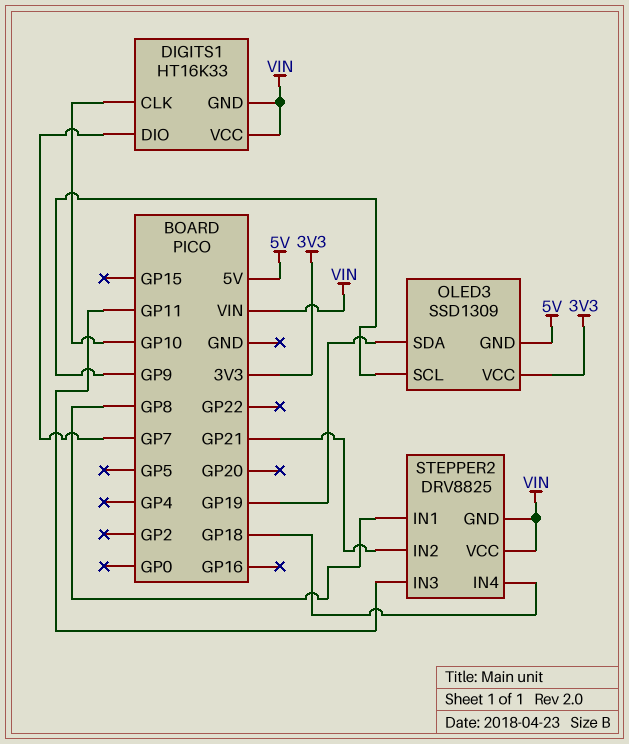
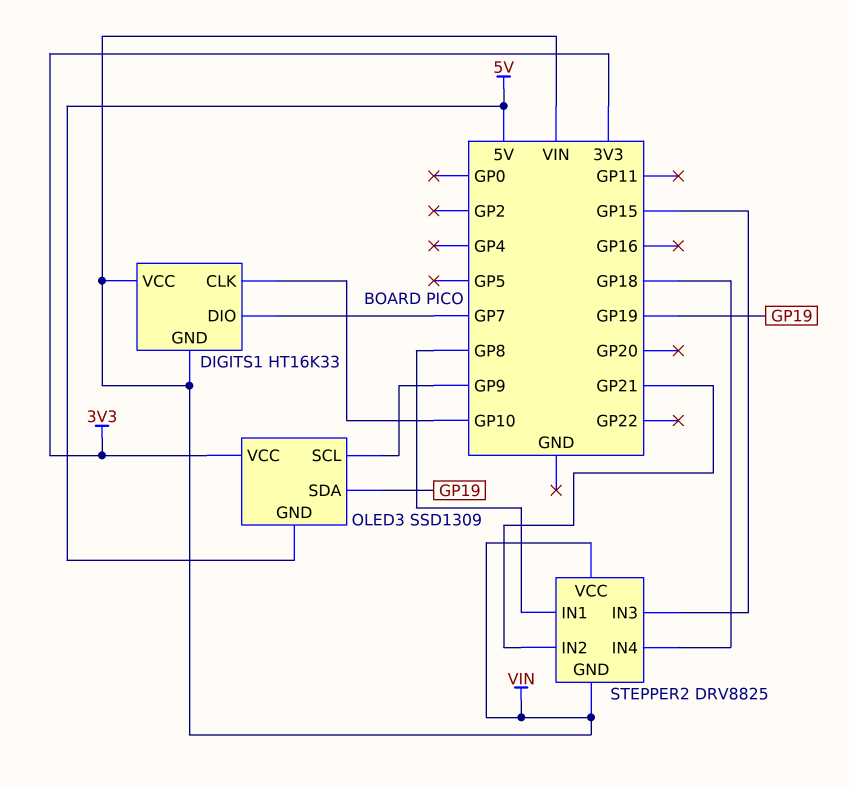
STEPPER2 pin IN3: GP11 -> GP15

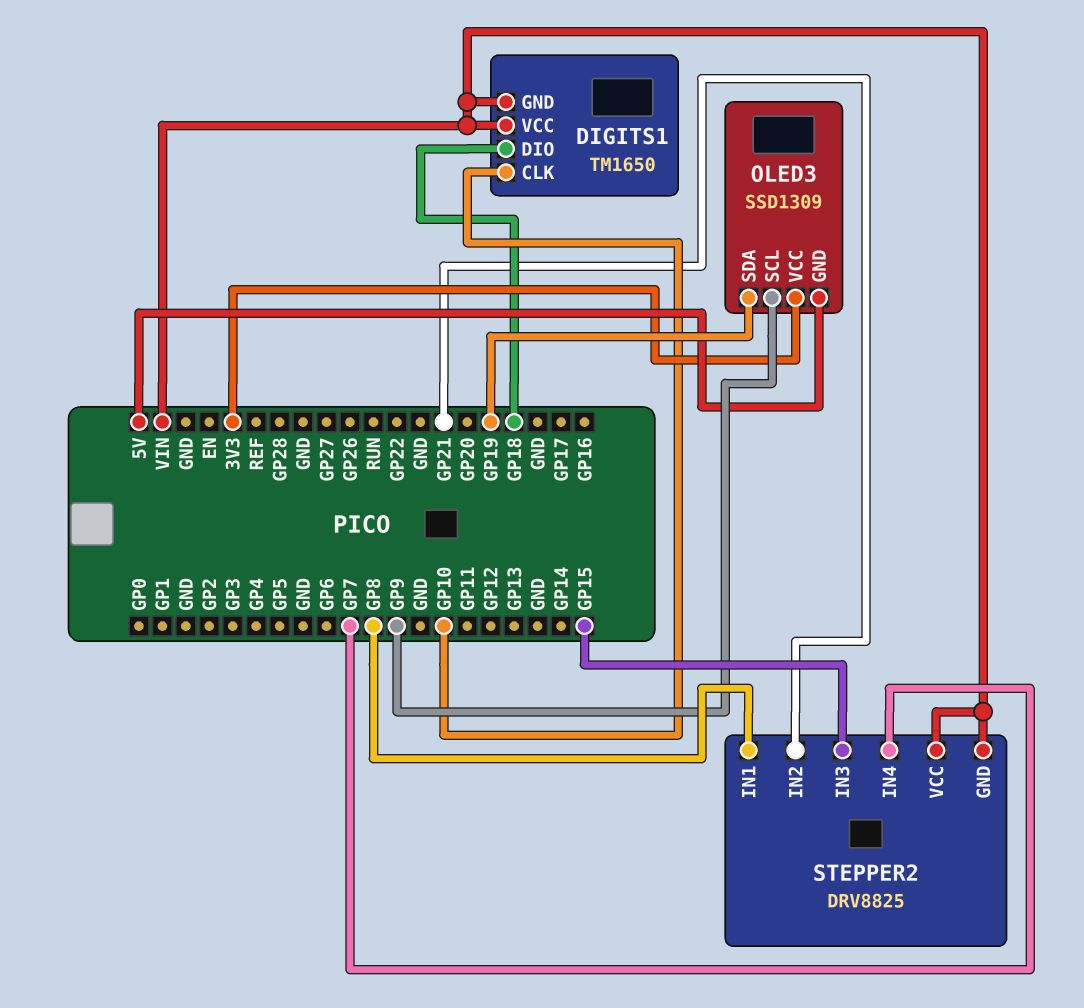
DIGITS1: HT16K33 -> TM1650
DIGITS1 pin DIO: GP7 -> GP18
STEPPER2 pin IN4: GP18 -> GP7

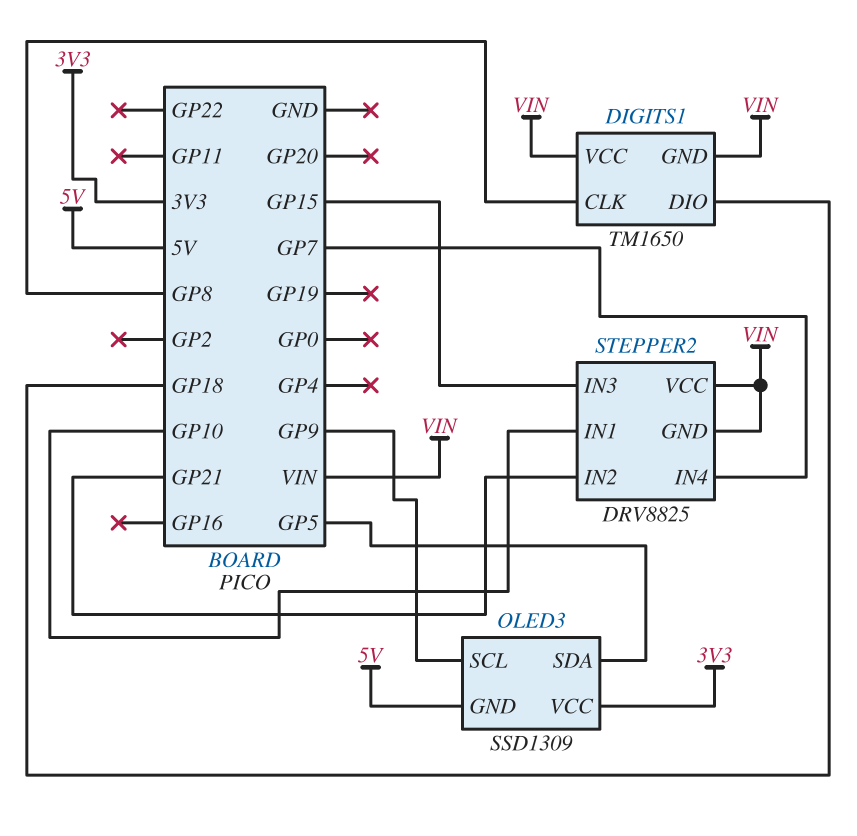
DIGITS1 pin CLK: GP10 -> GP8
OLED3 pin SDA: GP19 -> GP5
STEPPER2 pin IN1: GP8 -> GP10

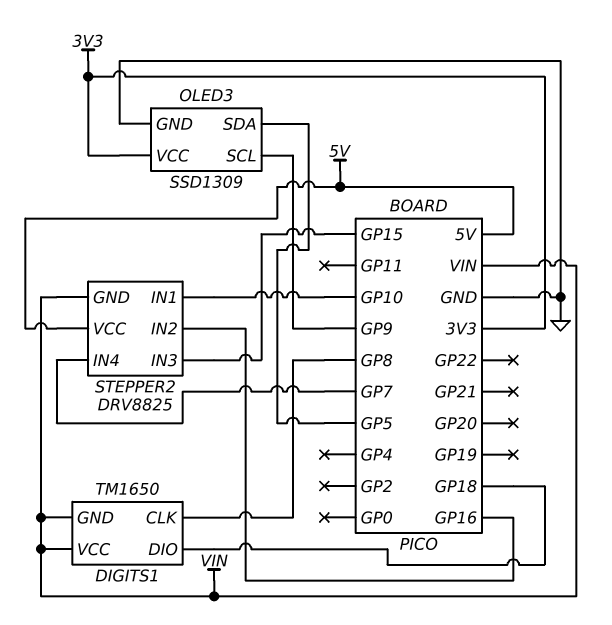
OLED3 pin GND: 5V -> GND
STEPPER2 pin IN2: GP21 -> GP16
STEPPER2 pin VCC: VIN -> 5V

